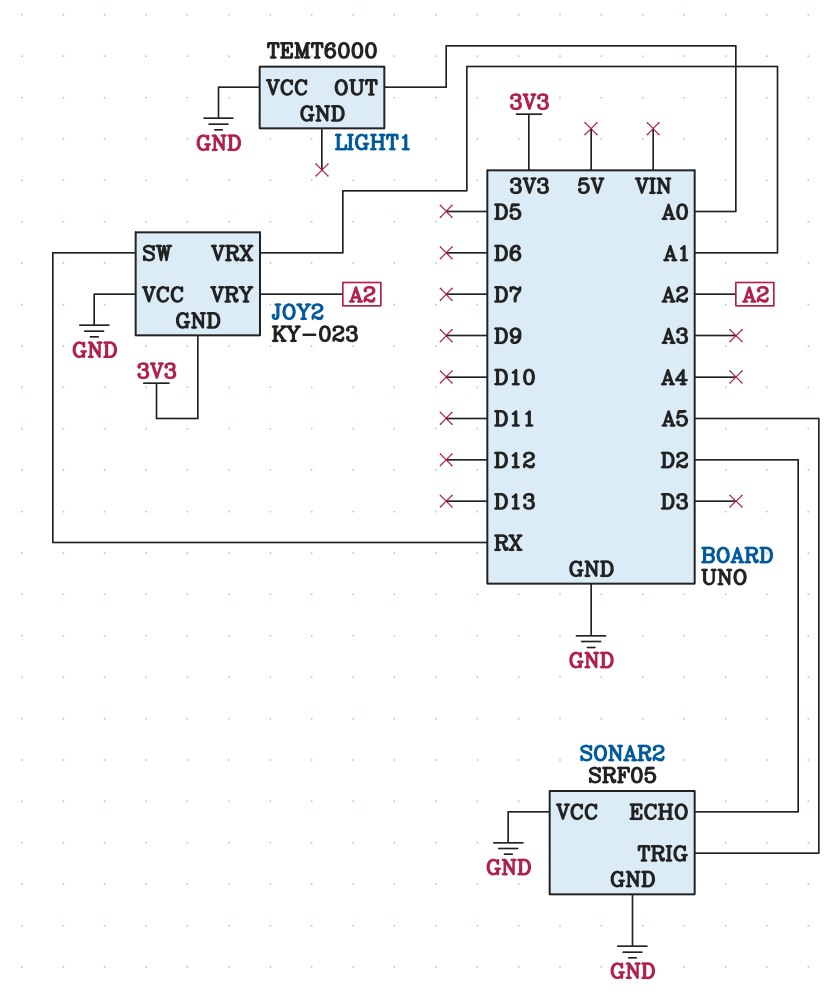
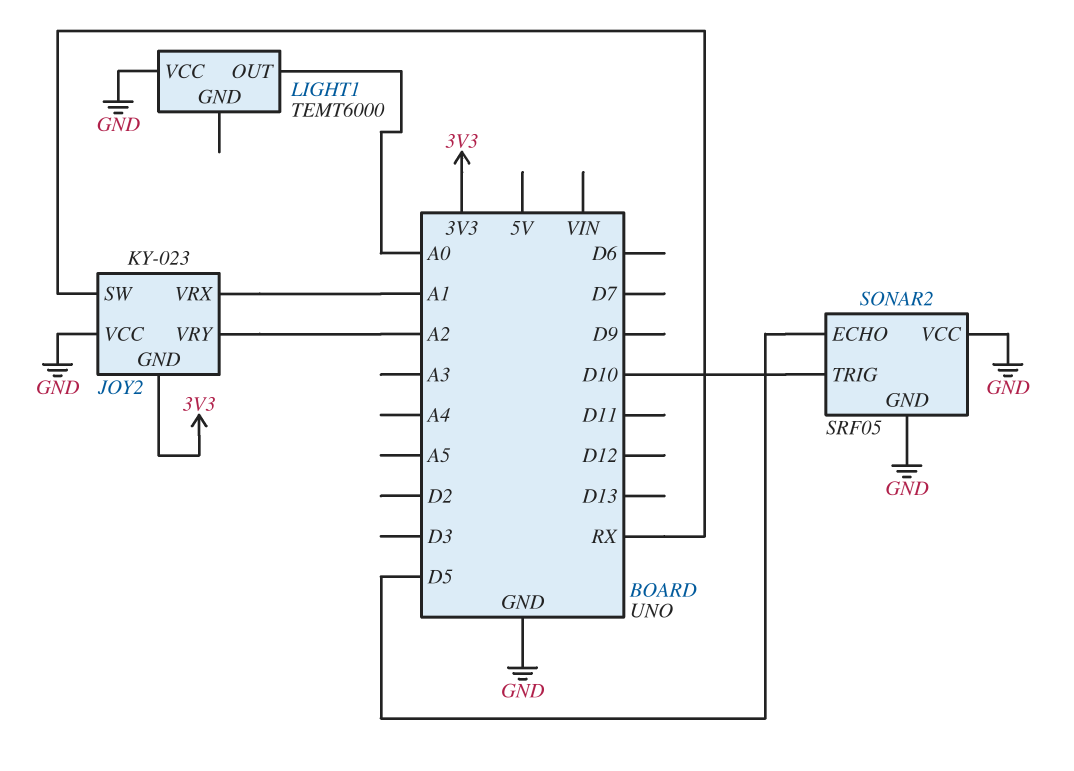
SONAR2 pin ECHO: D2 -> D5
SONAR2 pin TRIG: A5 -> D10

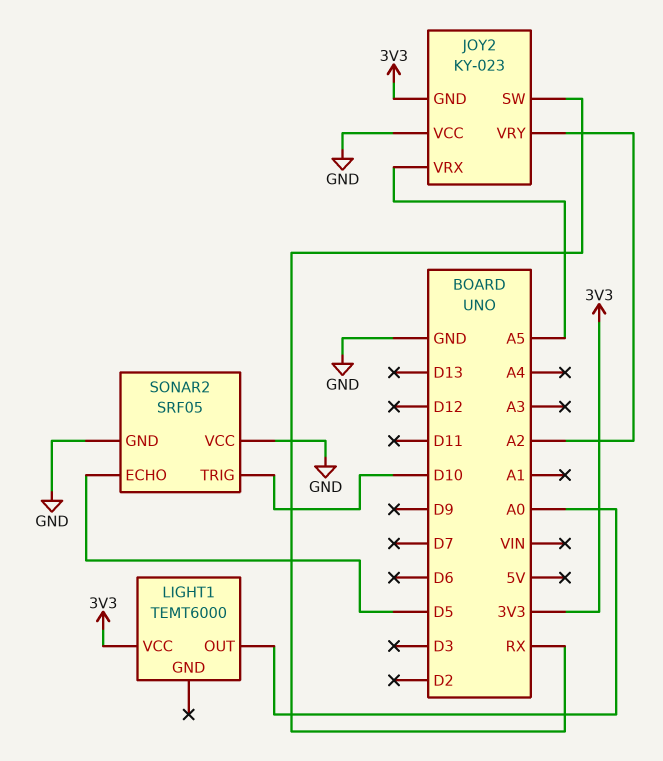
JOY2 pin VRX: A1 -> A5
LIGHT1 pin VCC: GND -> 3V3

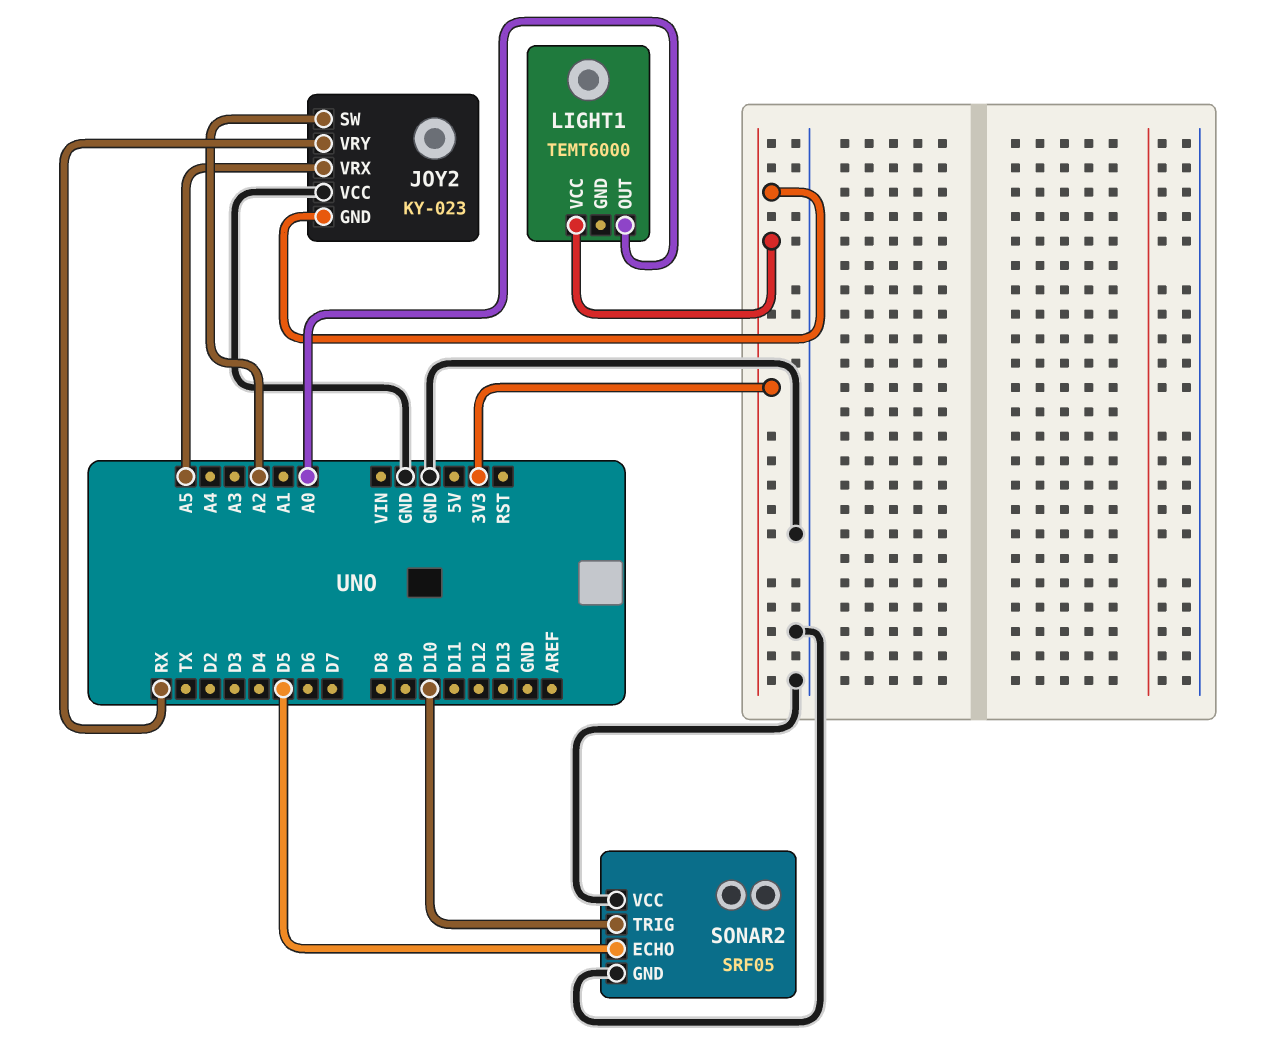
JOY2 pin SW: RX -> A2
JOY2 pin VRY: A2 -> RX

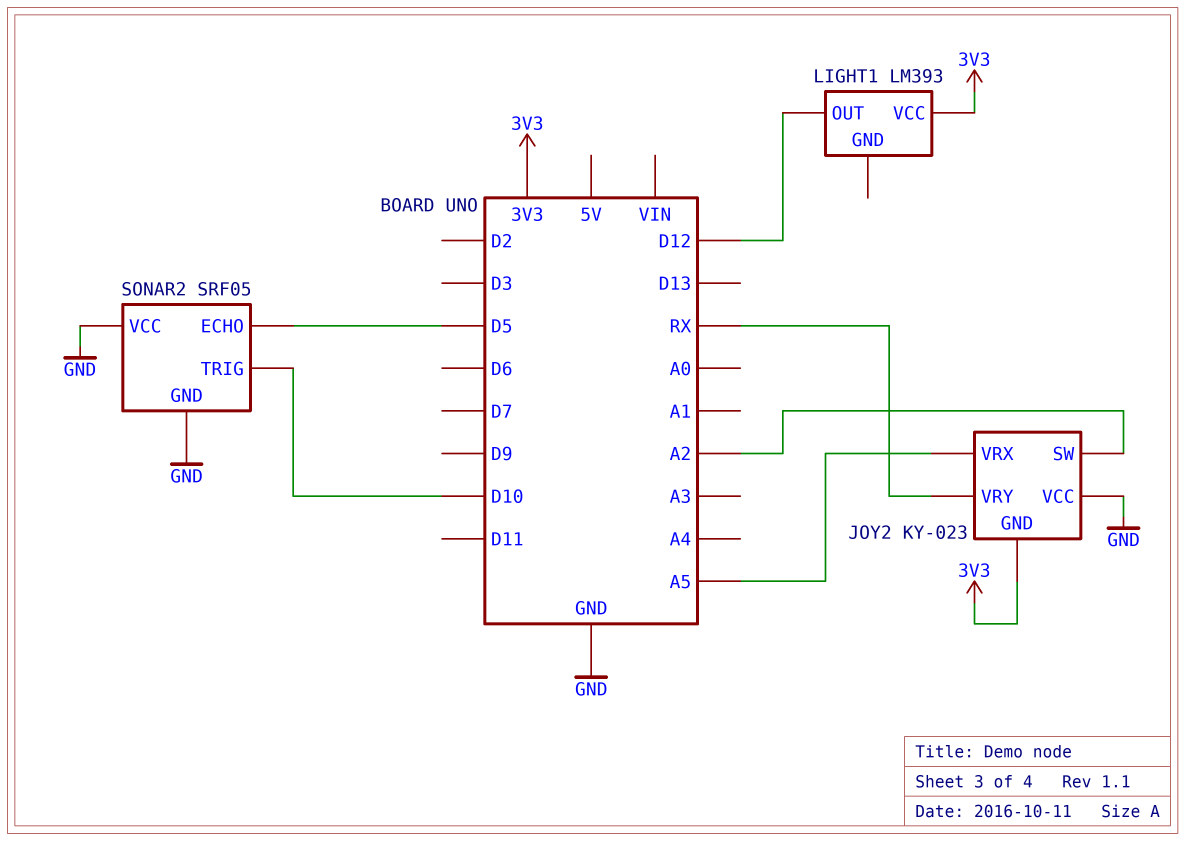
LIGHT1: TEMT6000 -> LM393
LIGHT1 pin OUT: A0 -> D12

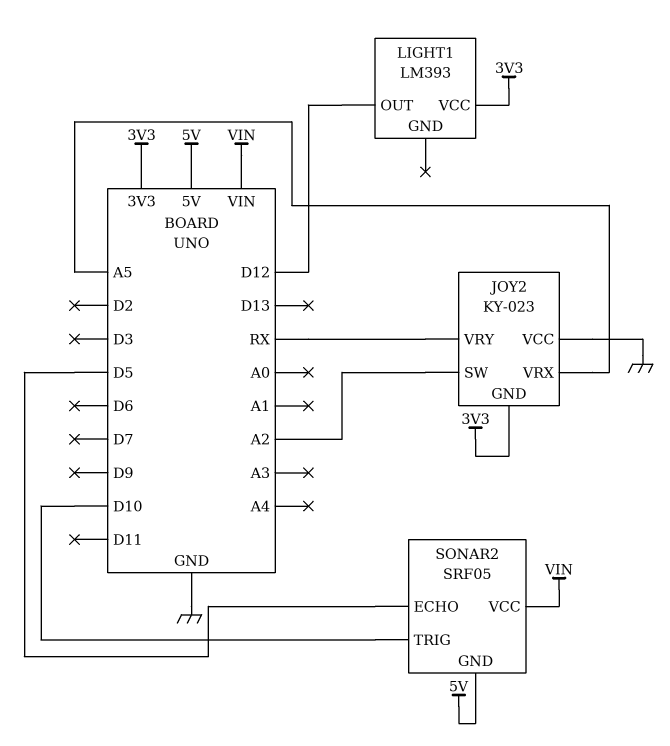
SONAR2 pin GND: GND -> 5V
SONAR2 pin VCC: GND -> VIN

